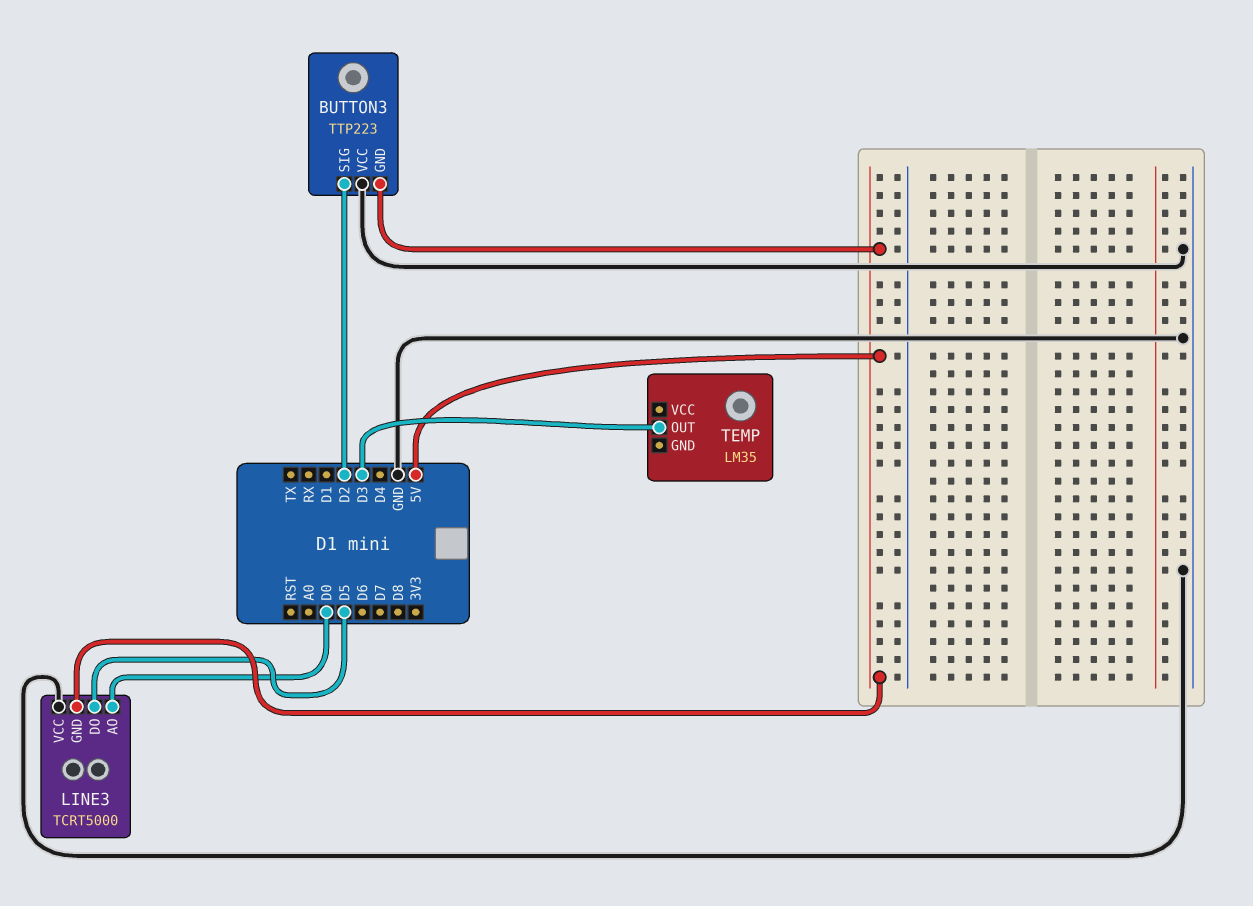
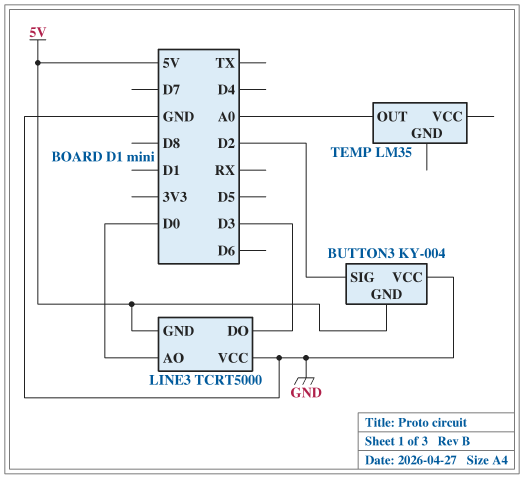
BUTTON3: TTP223 -> KY-004
LINE3 pin DO: D5 -> D3
TEMP pin OUT: D3 -> A0

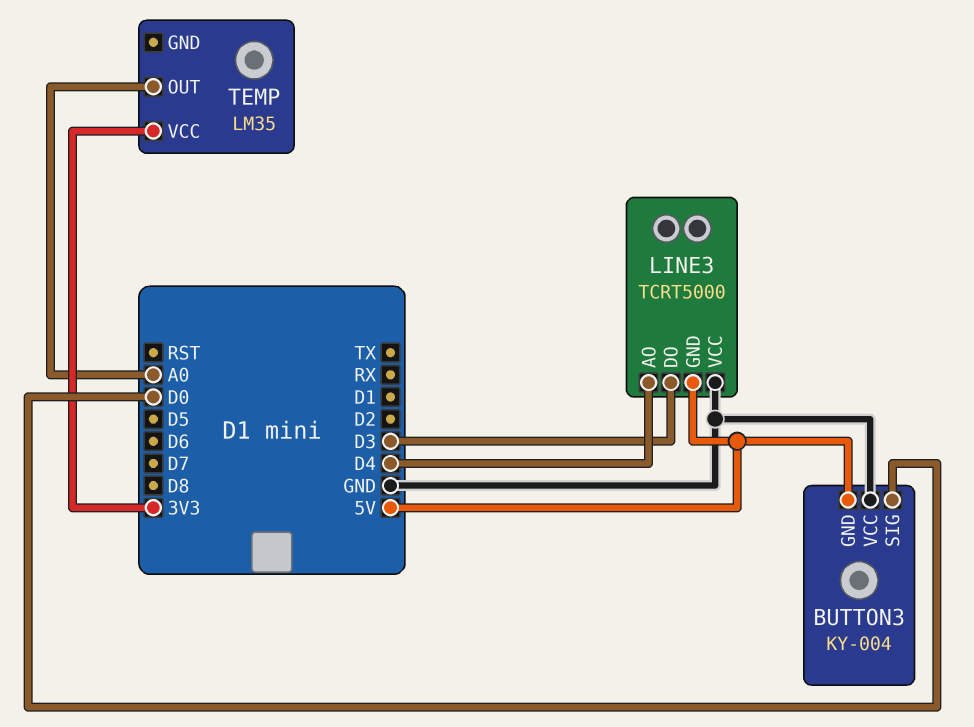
BUTTON3 pin SIG: D2 -> D0
LINE3 pin AO: D0 -> D4
TEMP pin VCC: none -> 3V3

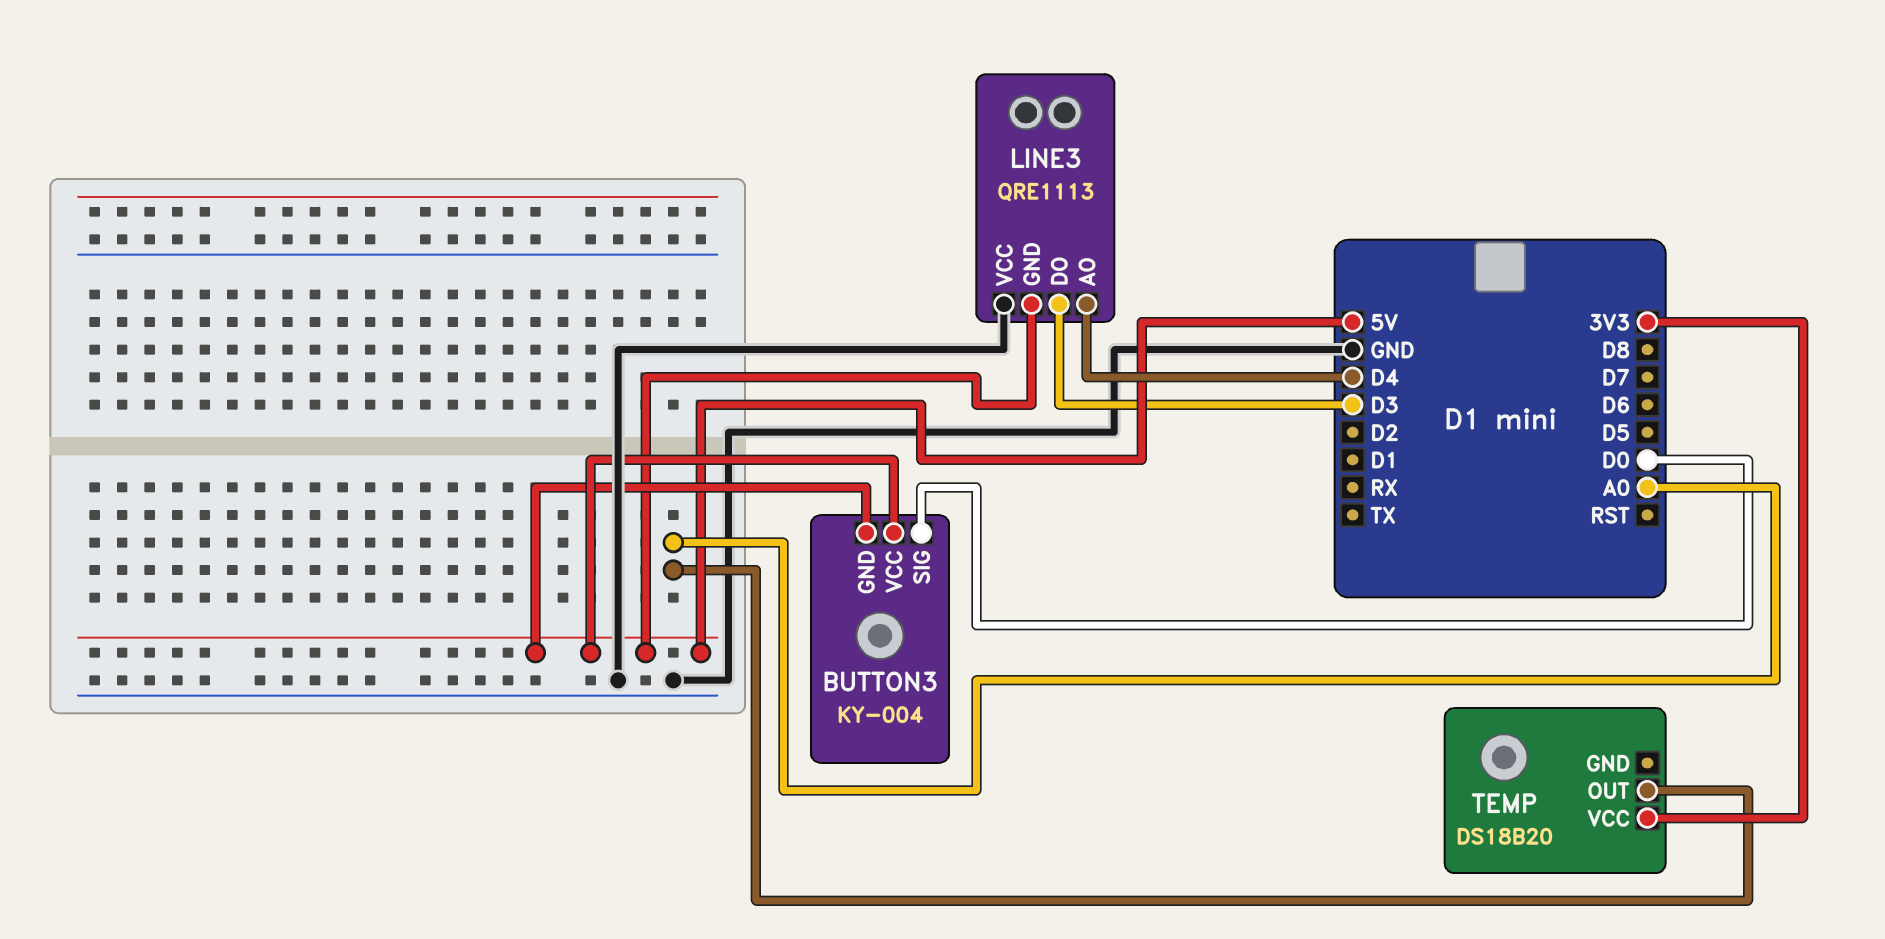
BUTTON3 pin VCC: GND -> 5V
LINE3: TCRT5000 -> QRE1113
TEMP: LM35 -> DS18B20

